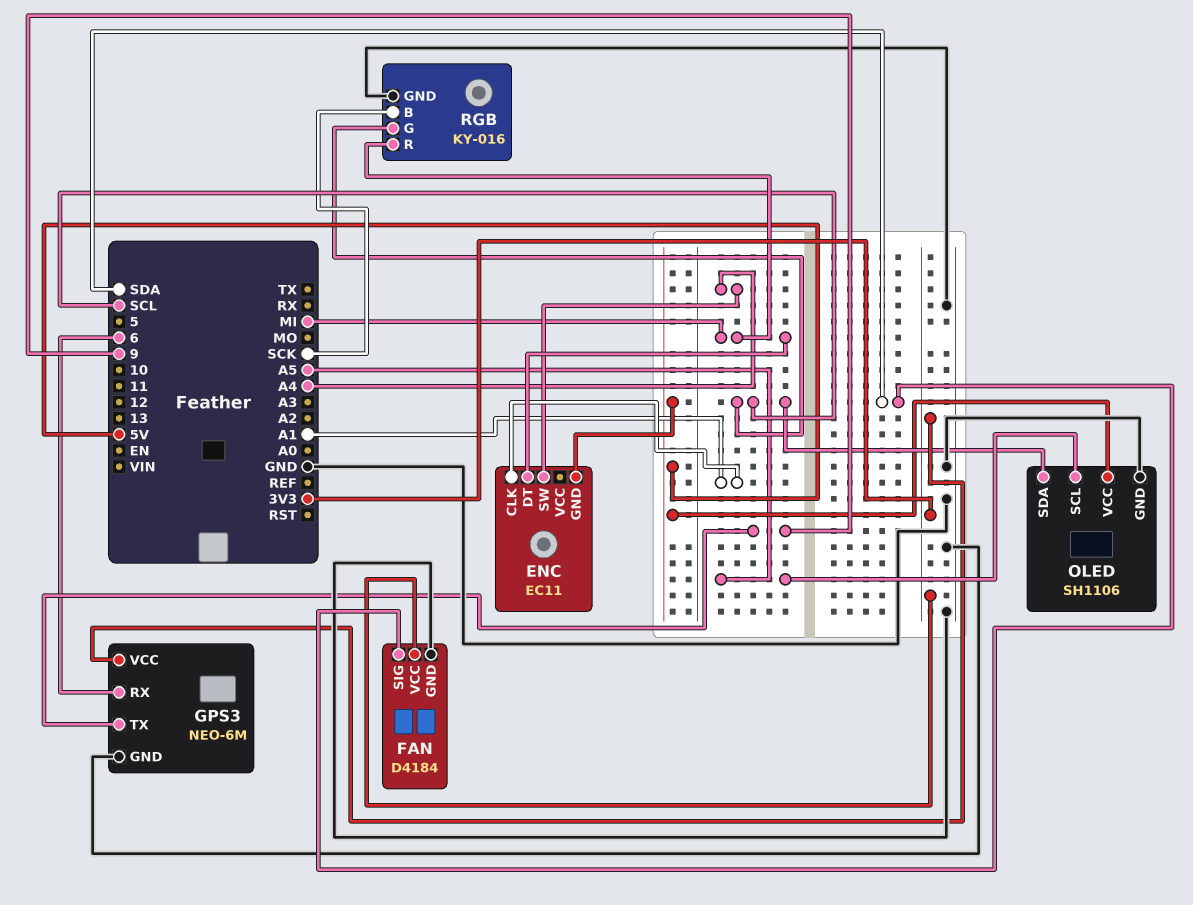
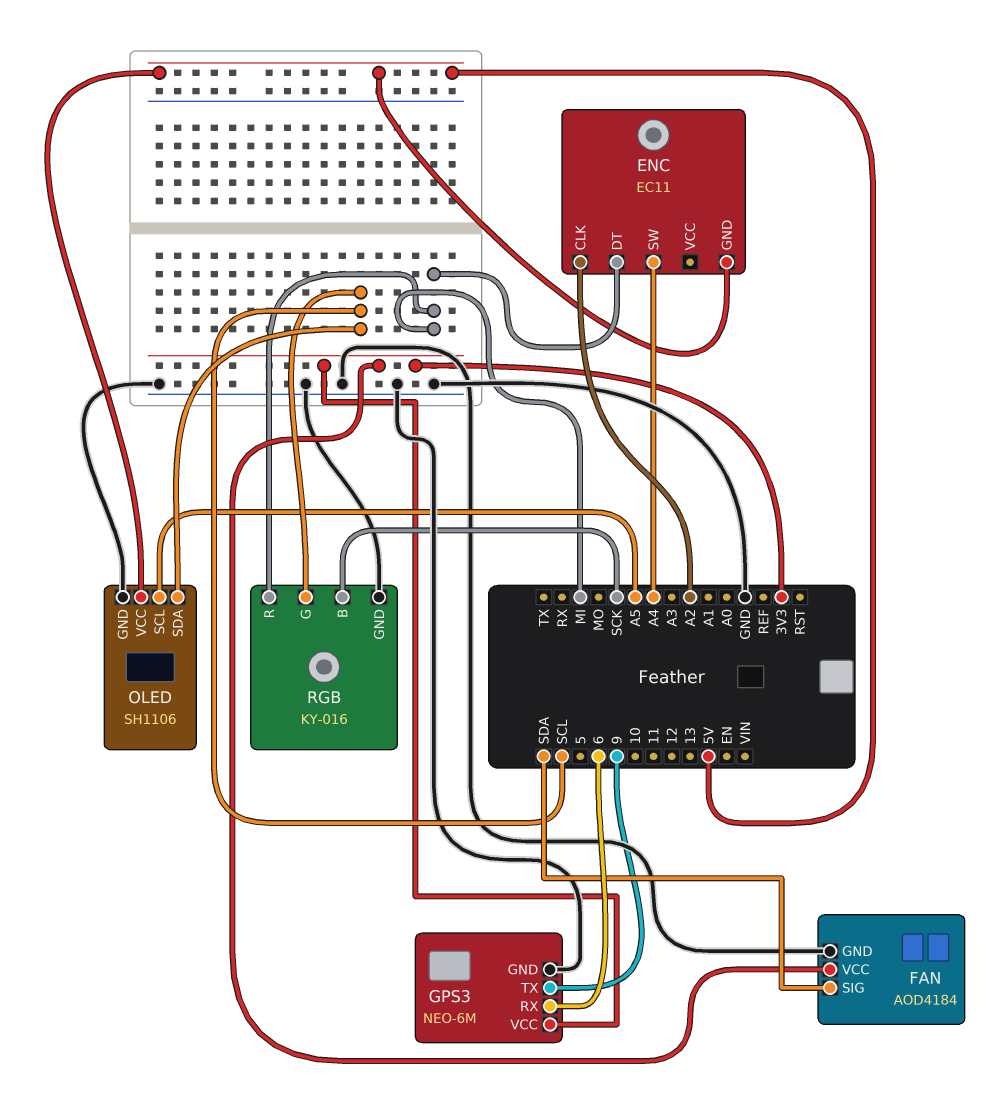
ENC pin CLK: A1 -> A2
FAN: D4184 -> AOD4184

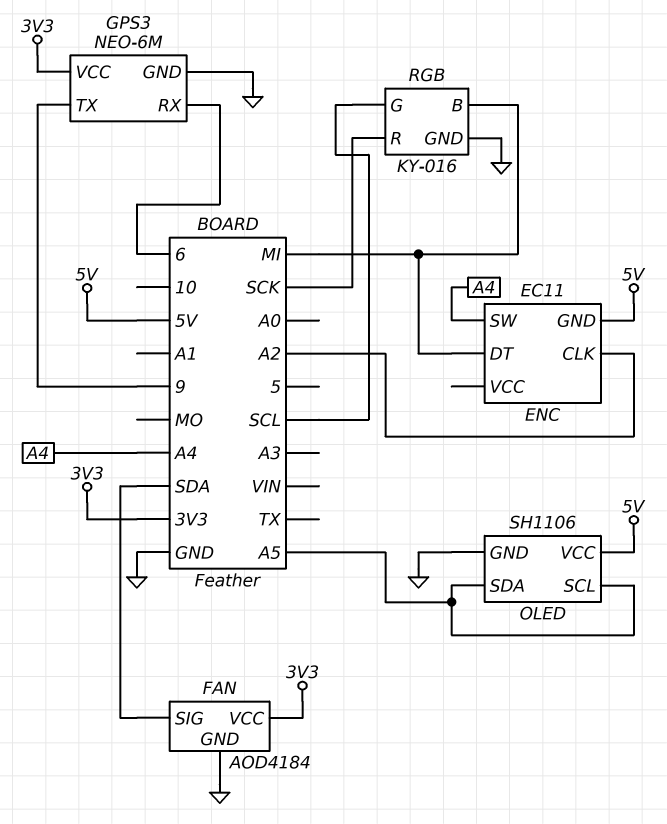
OLED pin SDA: SCL -> A5
RGB pin B: SCK -> MI
RGB pin R: MI -> SCK

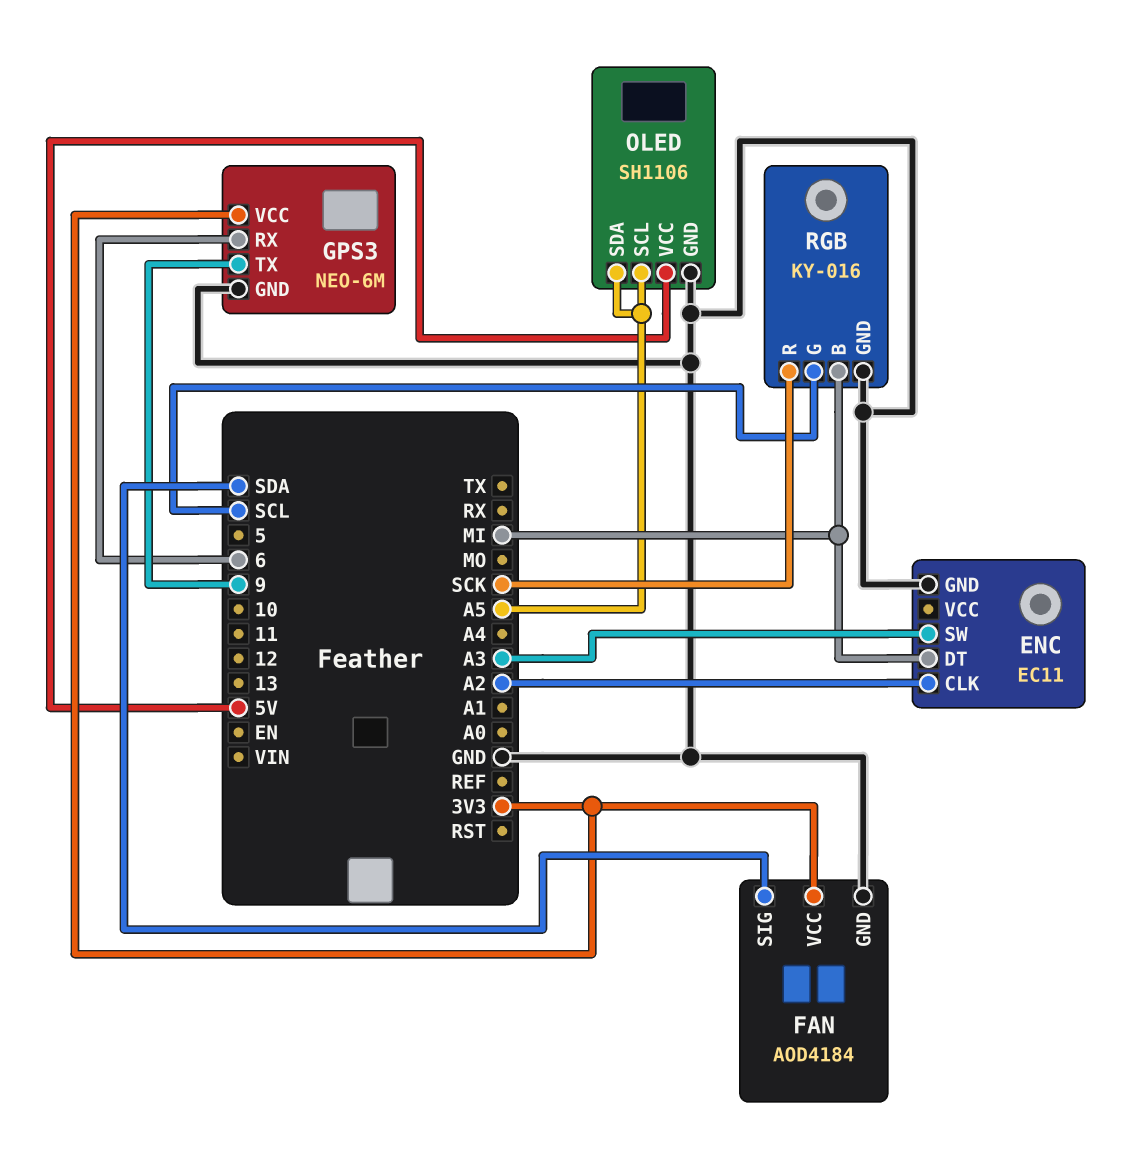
ENC pin GND: 5V -> GND
ENC pin SW: A4 -> A3

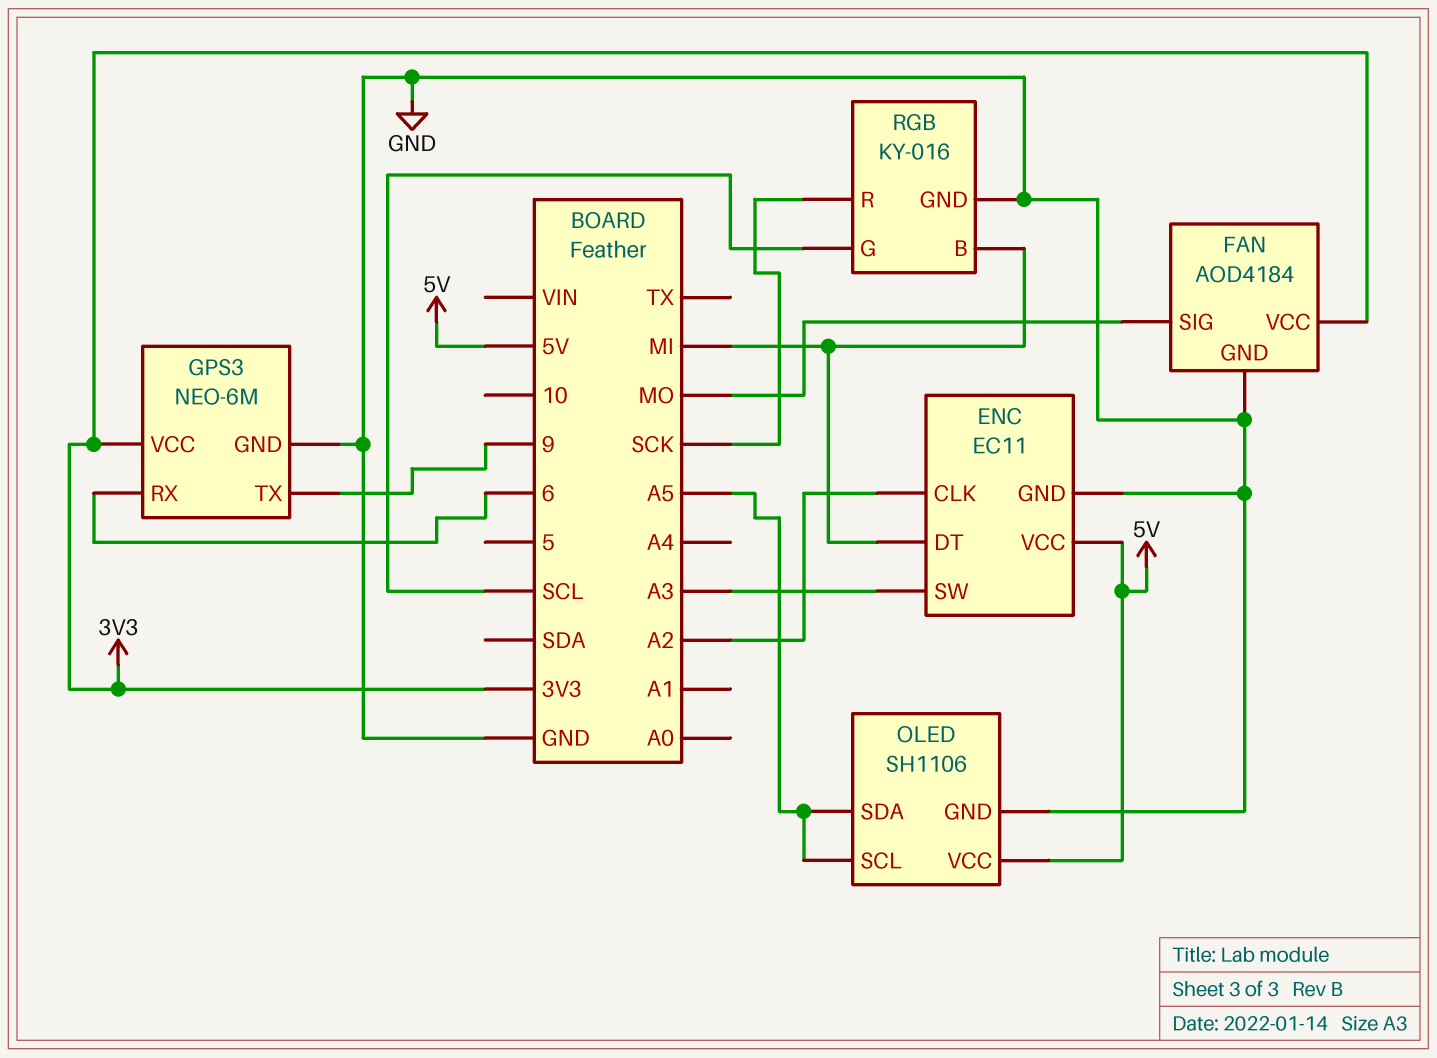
ENC pin VCC: none -> 5V
FAN pin SIG: SDA -> MO

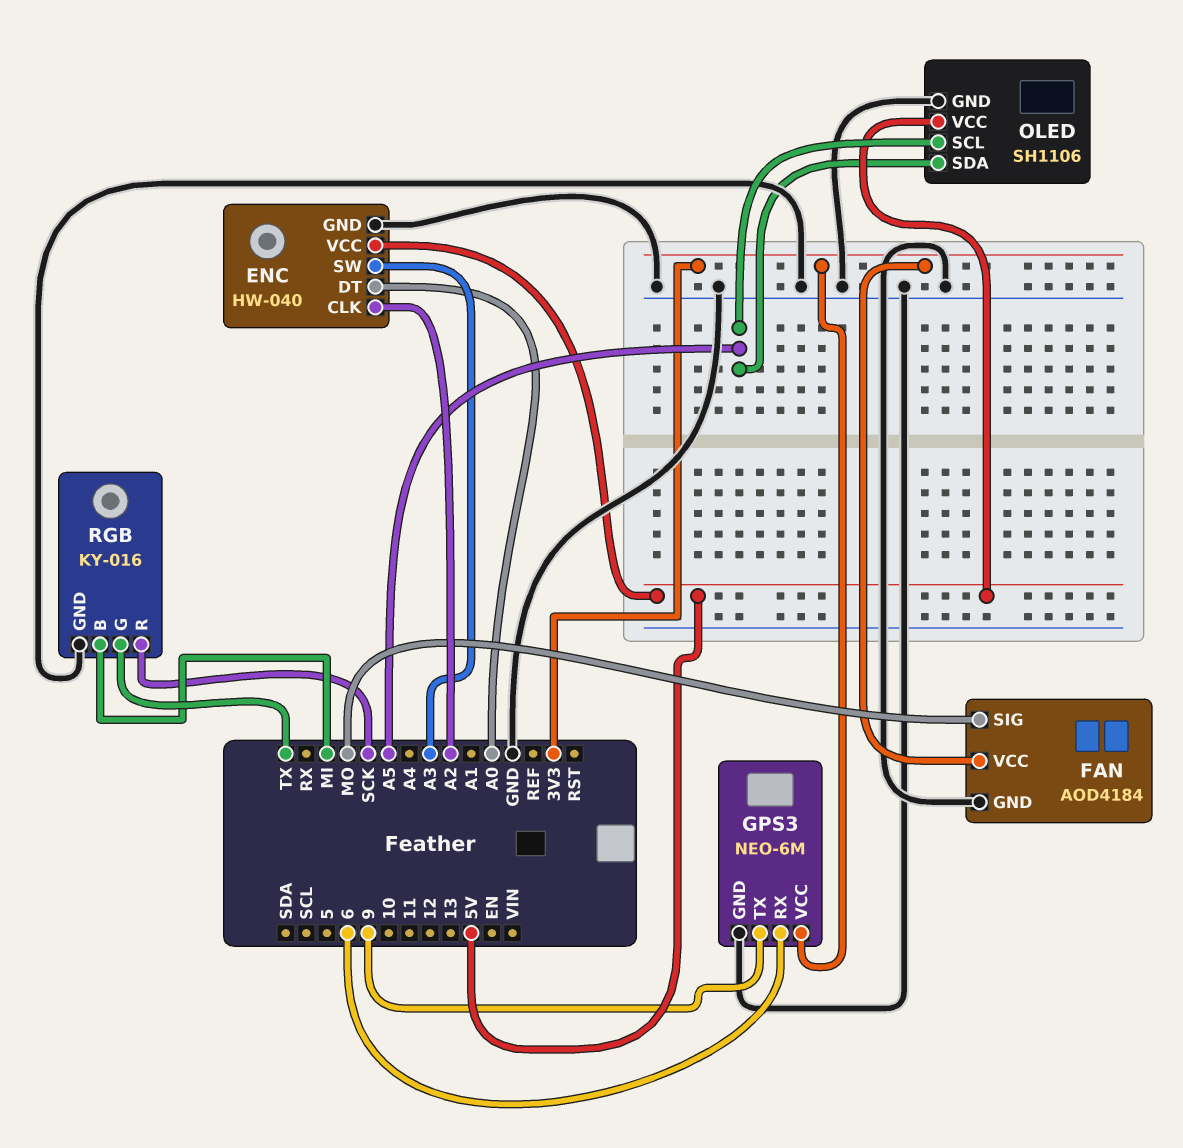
ENC: EC11 -> HW-040
ENC pin DT: MI -> A0
RGB pin G: SCL -> TX

